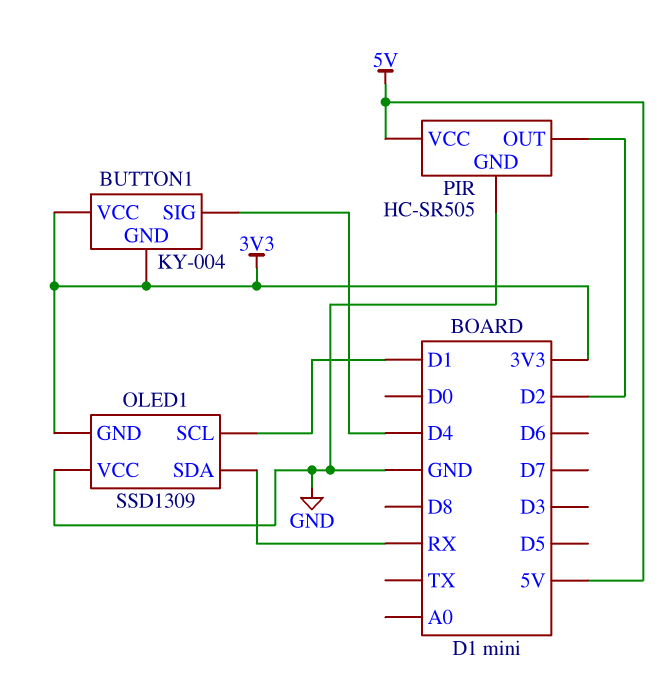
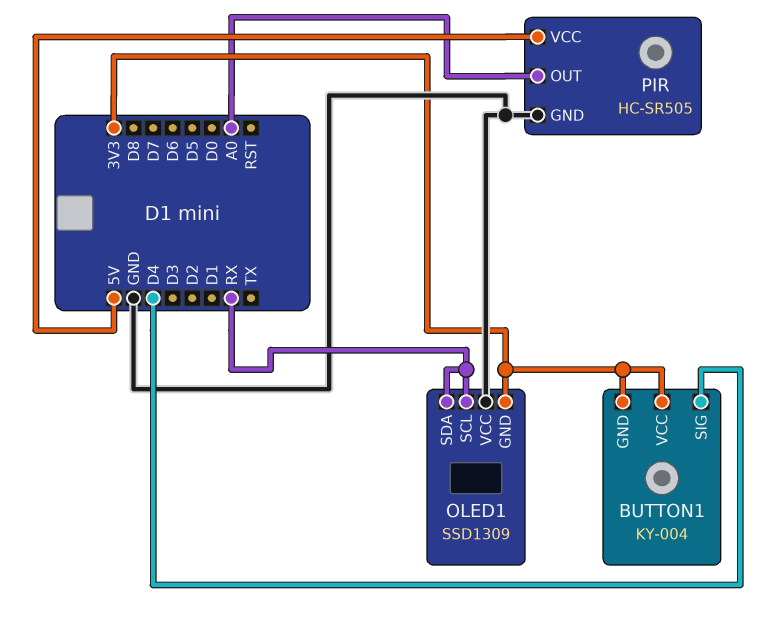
OLED1 pin SCL: D1 -> RX
PIR pin OUT: D2 -> A0

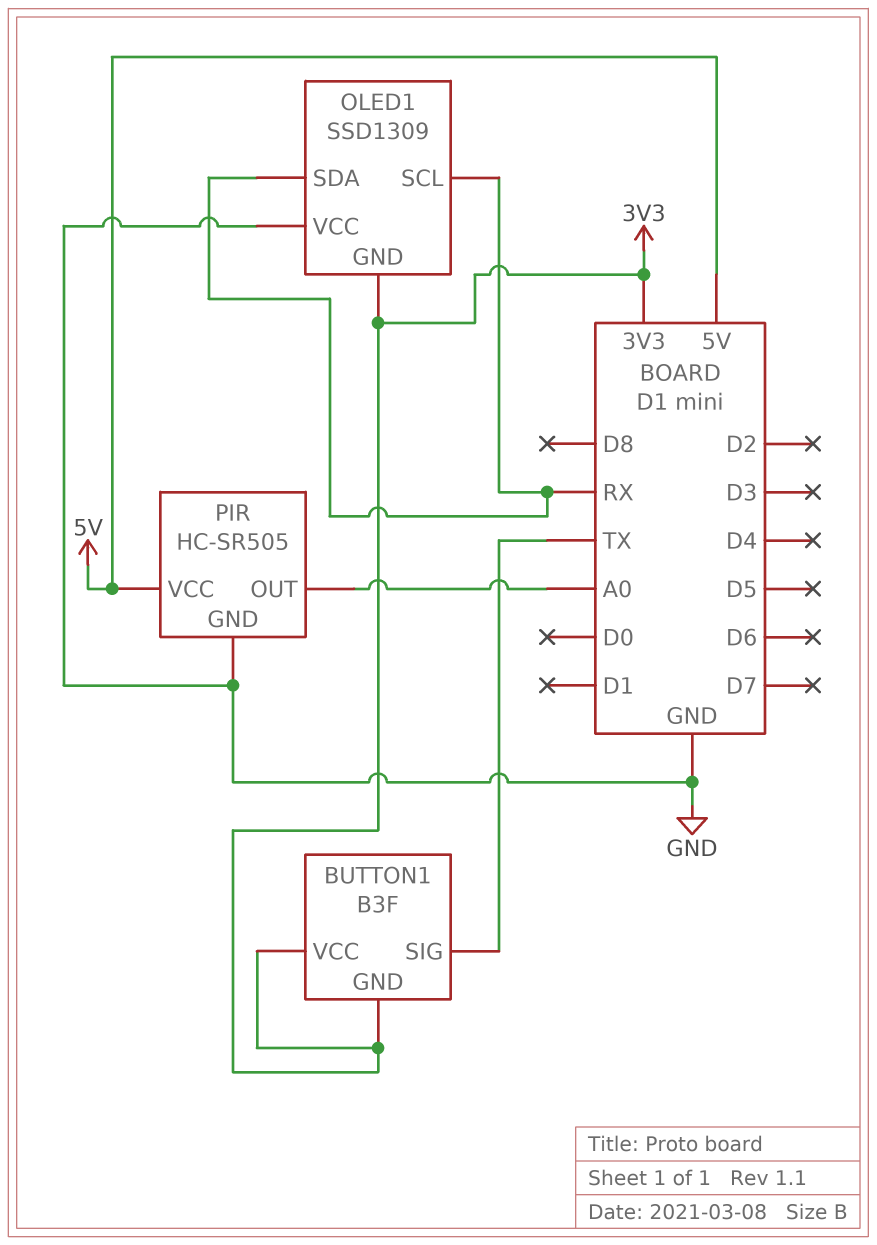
BUTTON1: KY-004 -> B3F
BUTTON1 pin SIG: D4 -> TX

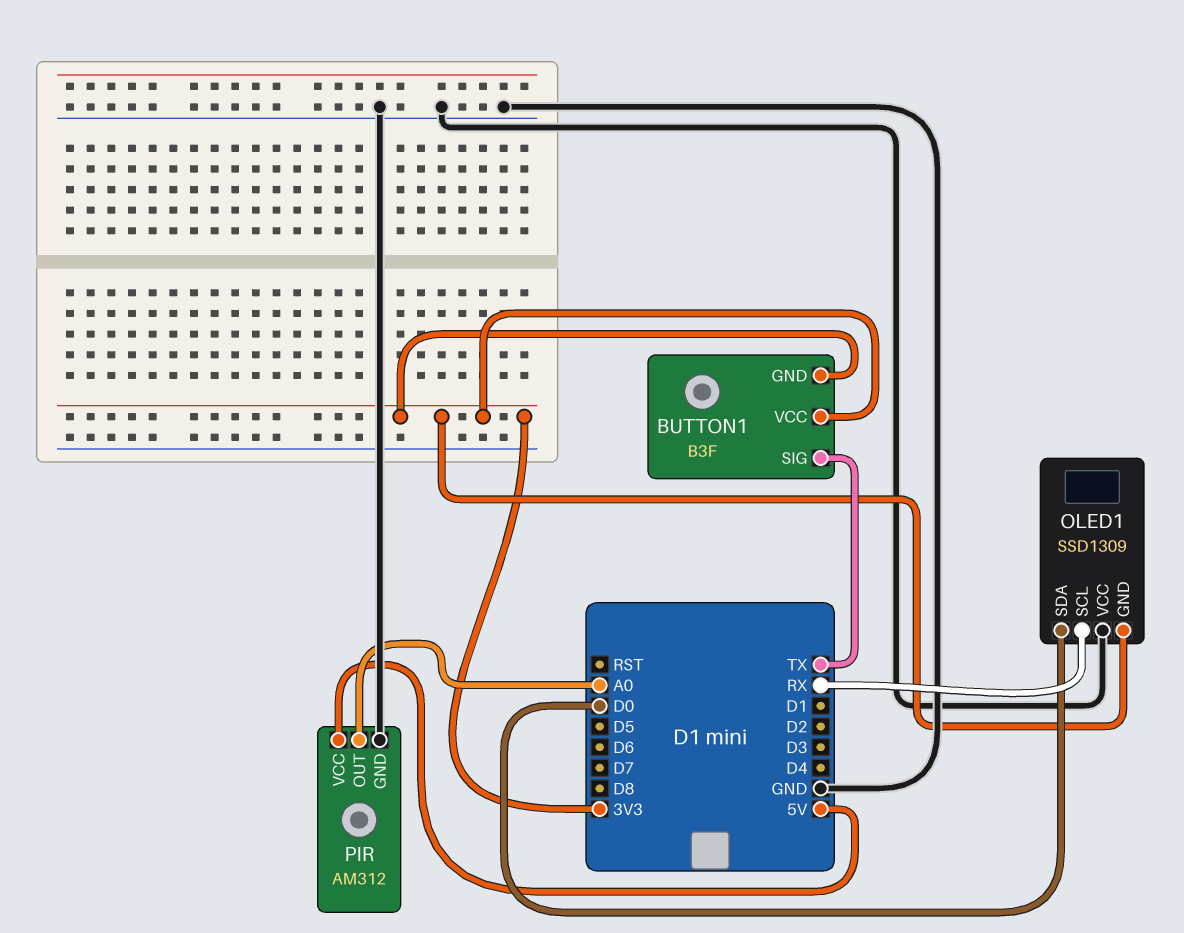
OLED1 pin SDA: RX -> D0
PIR: HC-SR505 -> AM312

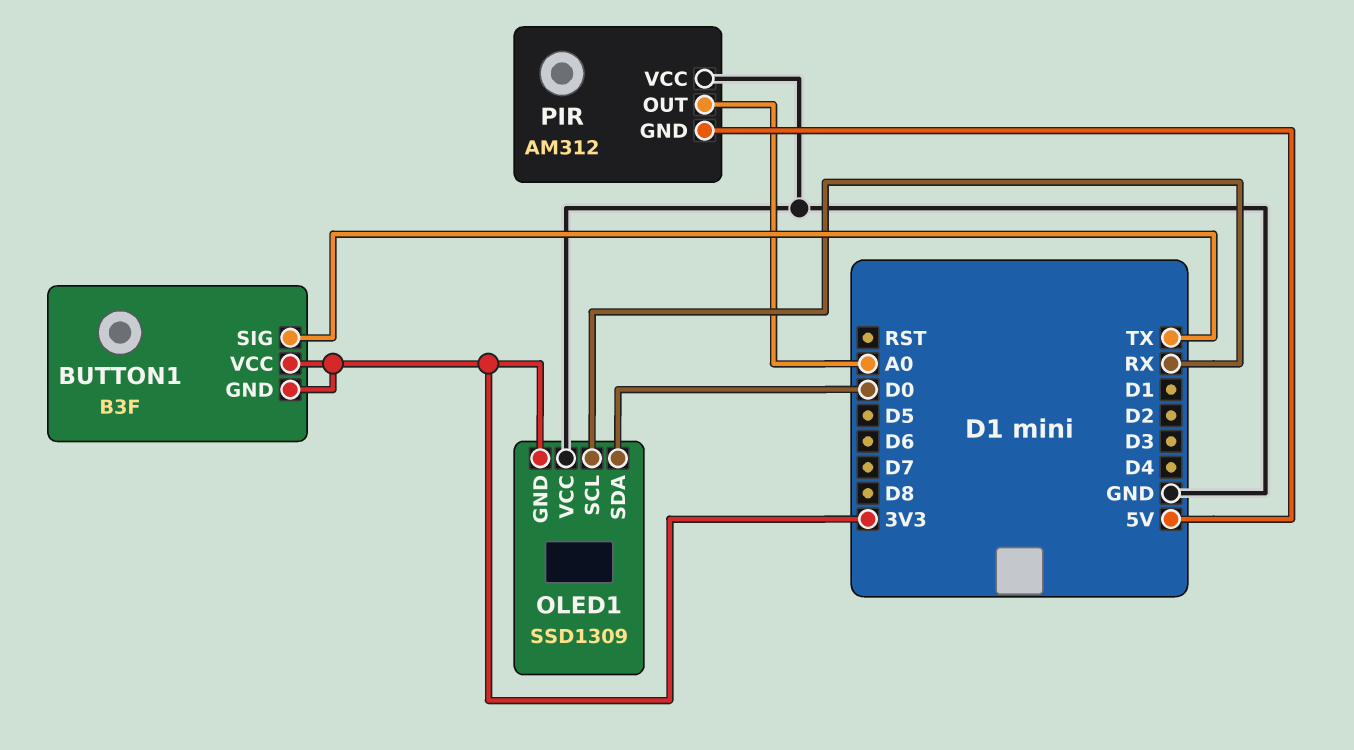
PIR pin GND: GND -> 5V
PIR pin VCC: 5V -> GND

